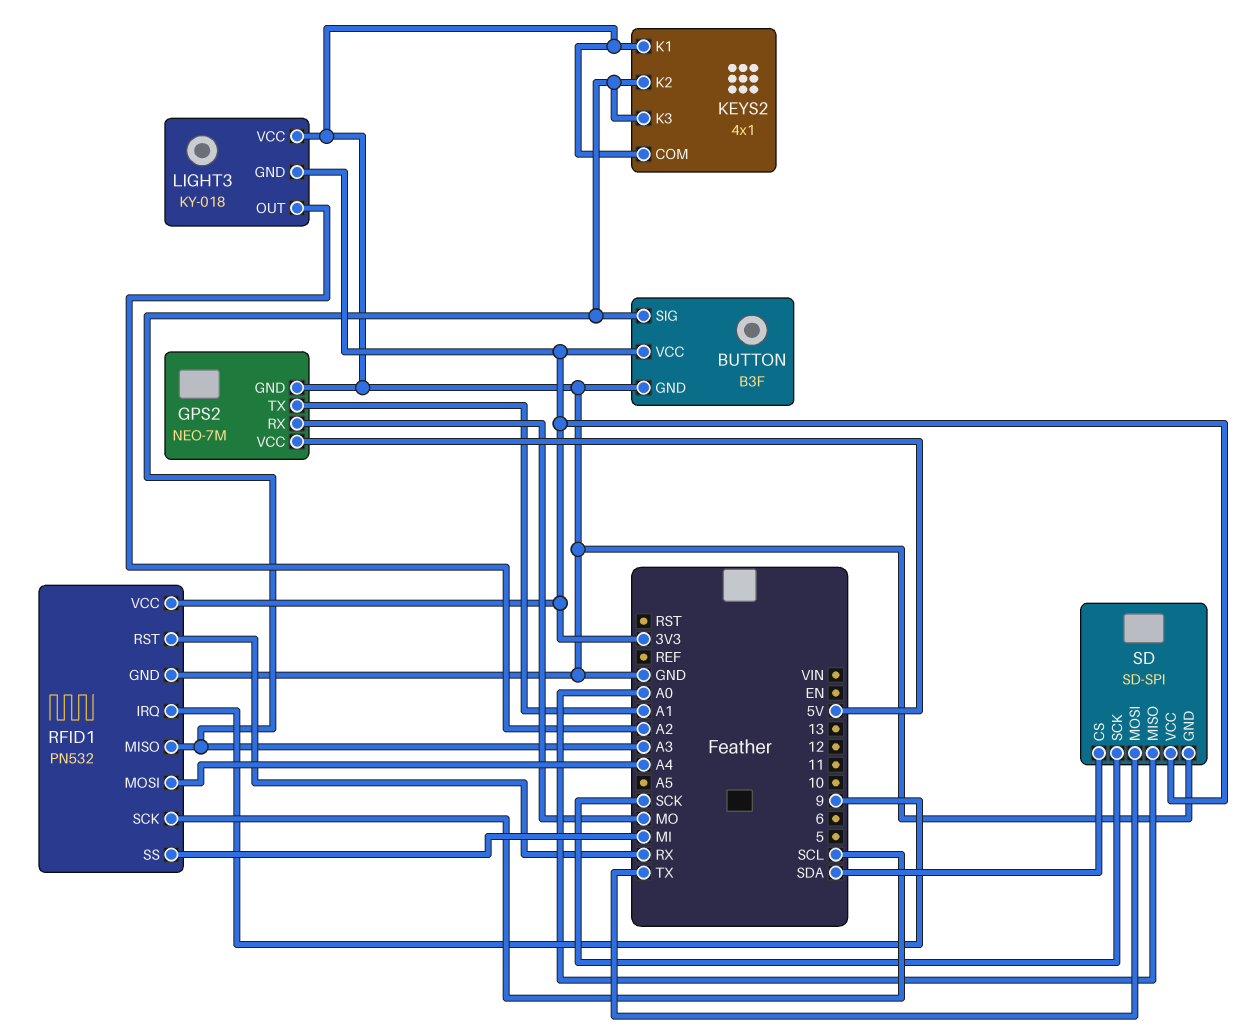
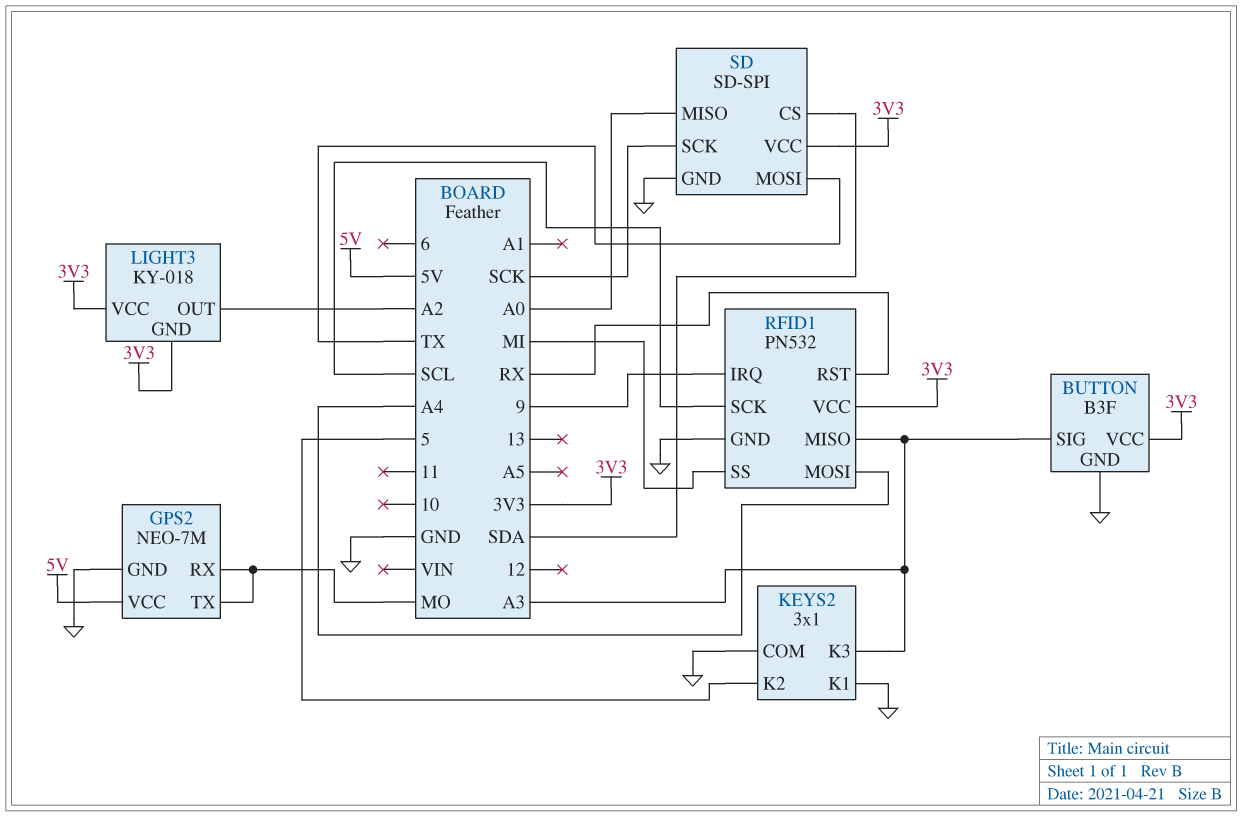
GPS2 pin TX: A1 -> MO
KEYS2: 4x1 -> 3x1
KEYS2 pin K2: A3 -> 5
LIGHT3 pin VCC: GND -> 3V3

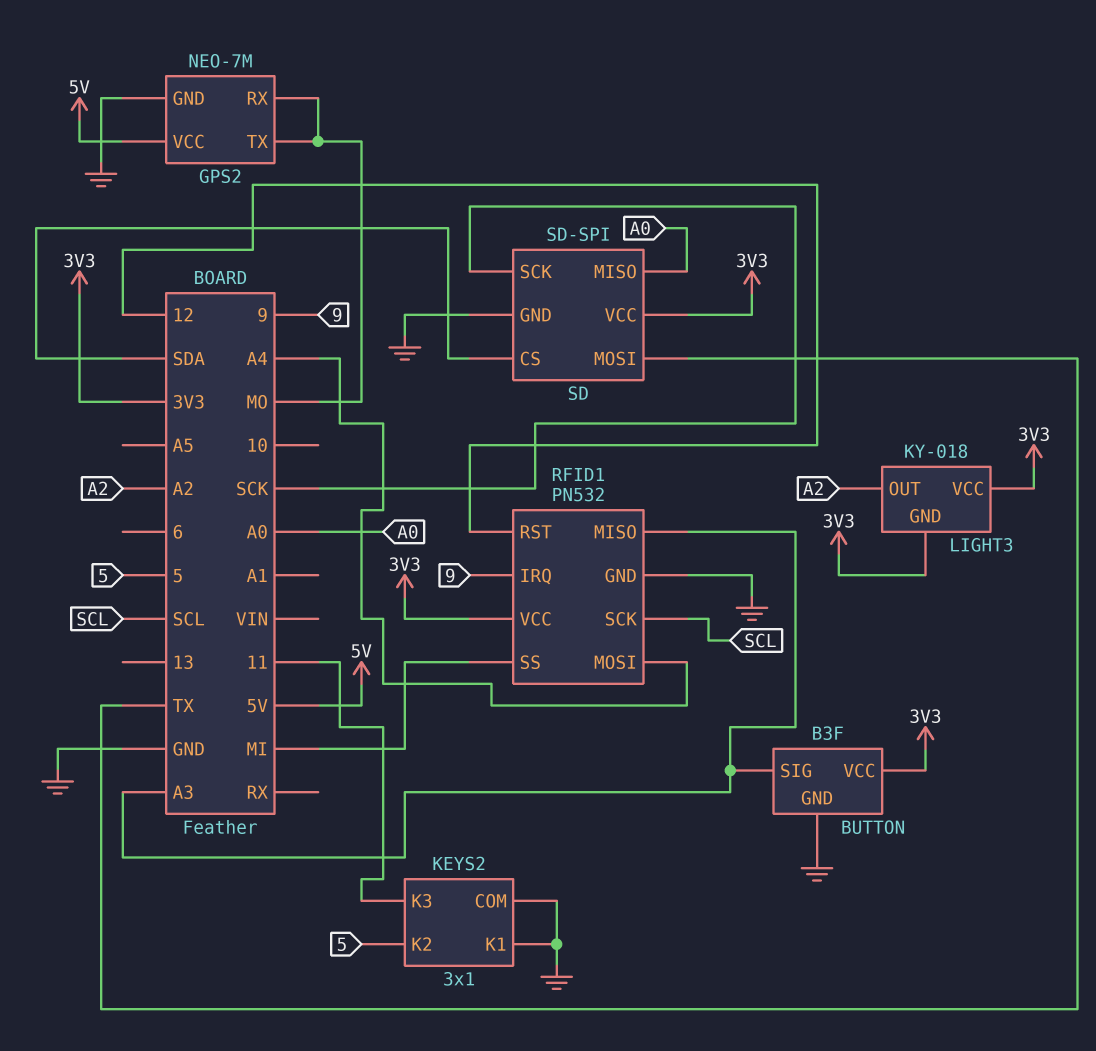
KEYS2 pin K3: A3 -> 11
RFID1 pin RST: RX -> 12

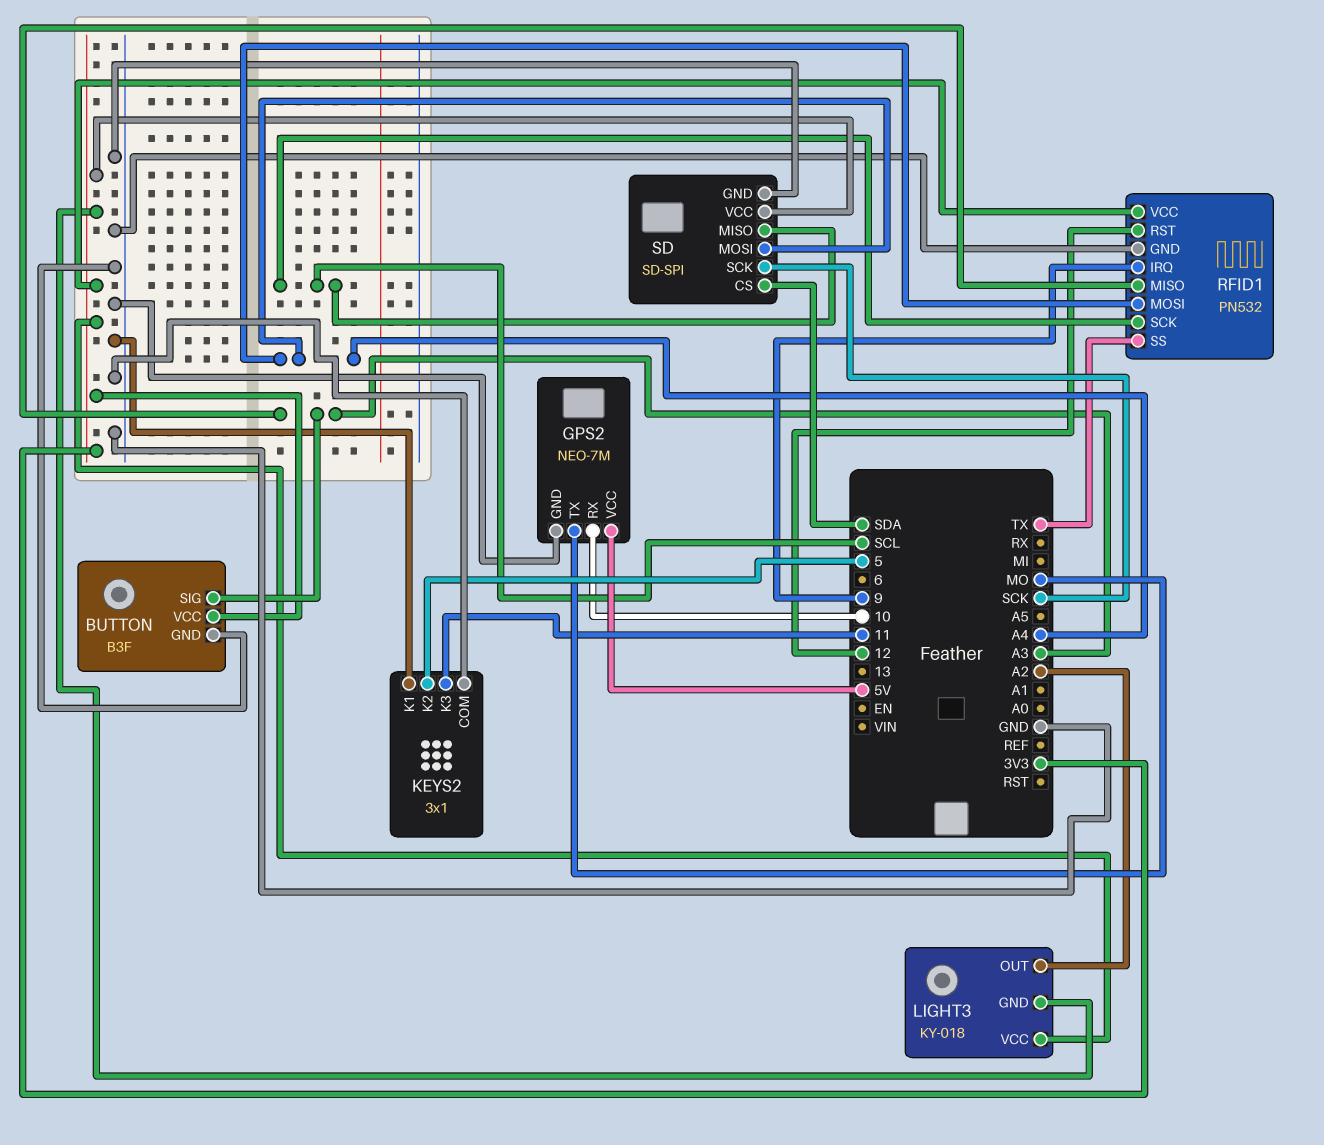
GPS2 pin RX: MO -> 10
RFID1 pin SS: MI -> TX
SD pin MISO: A0 -> SCL
SD pin MOSI: TX -> A4

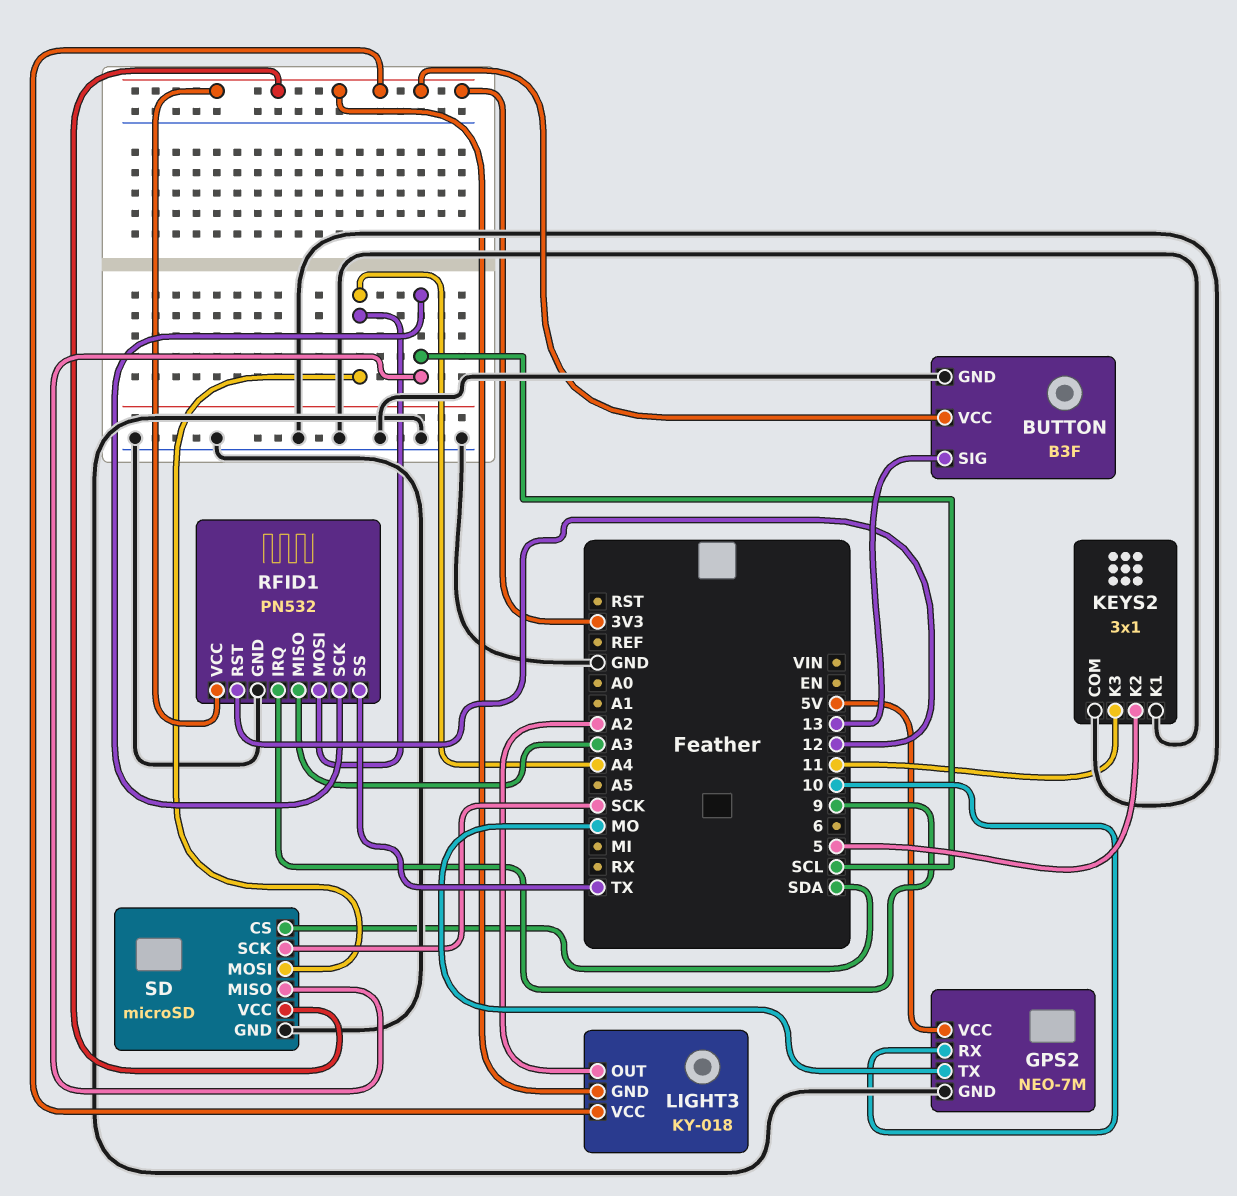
BUTTON pin SIG: A3 -> 13
SD: SD-SPI -> microSD

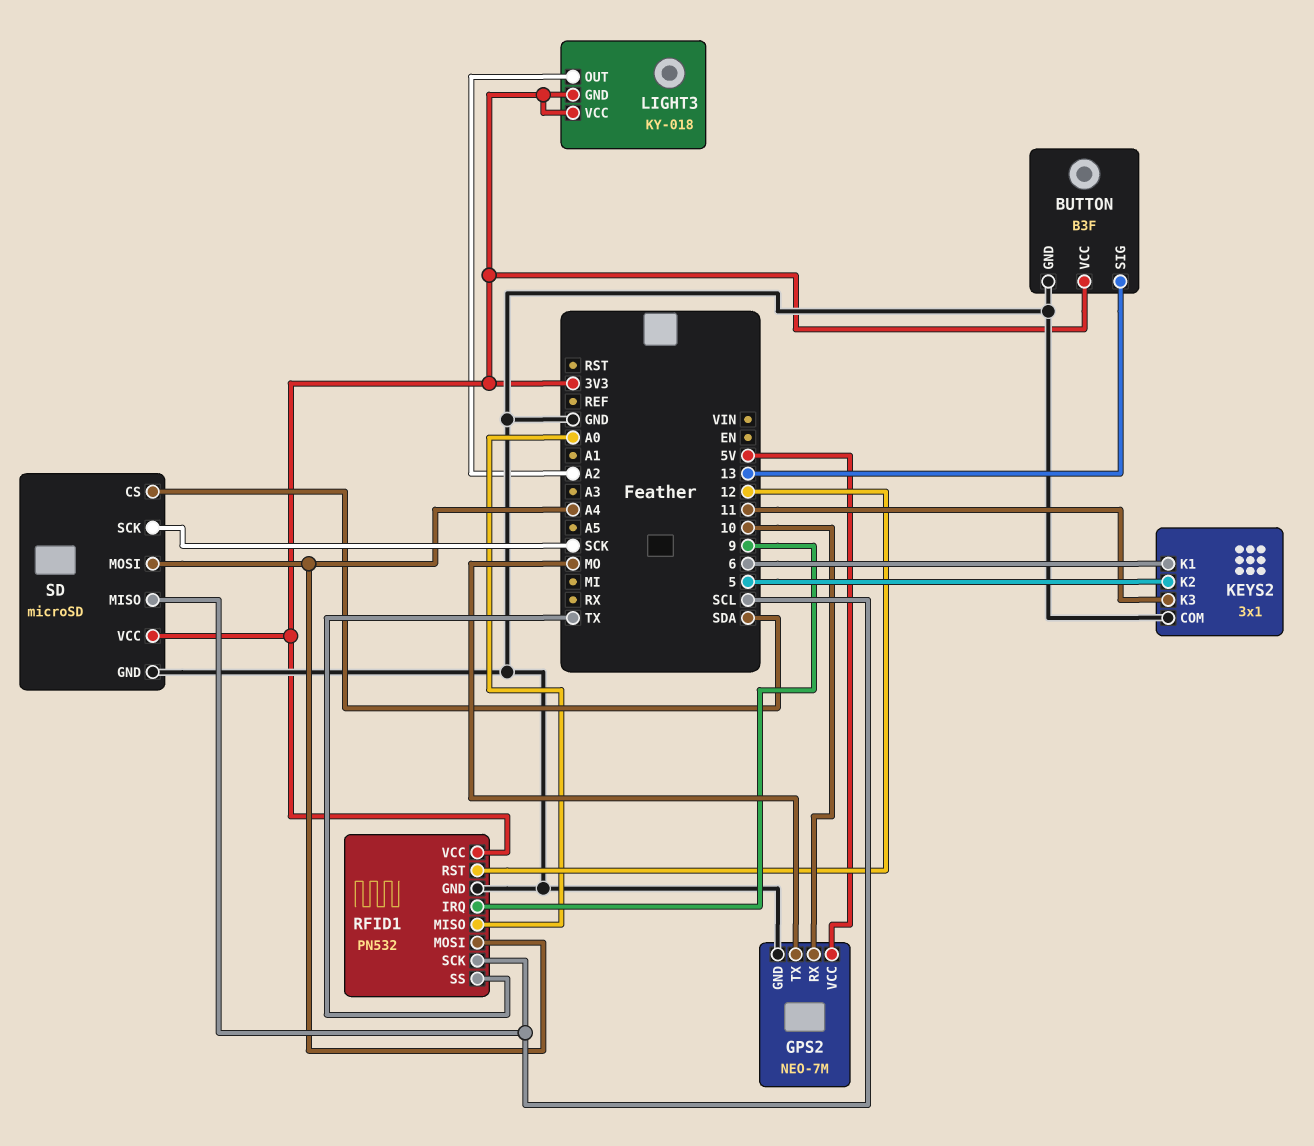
KEYS2 pin K1: GND -> 6
RFID1 pin MISO: A3 -> A0

